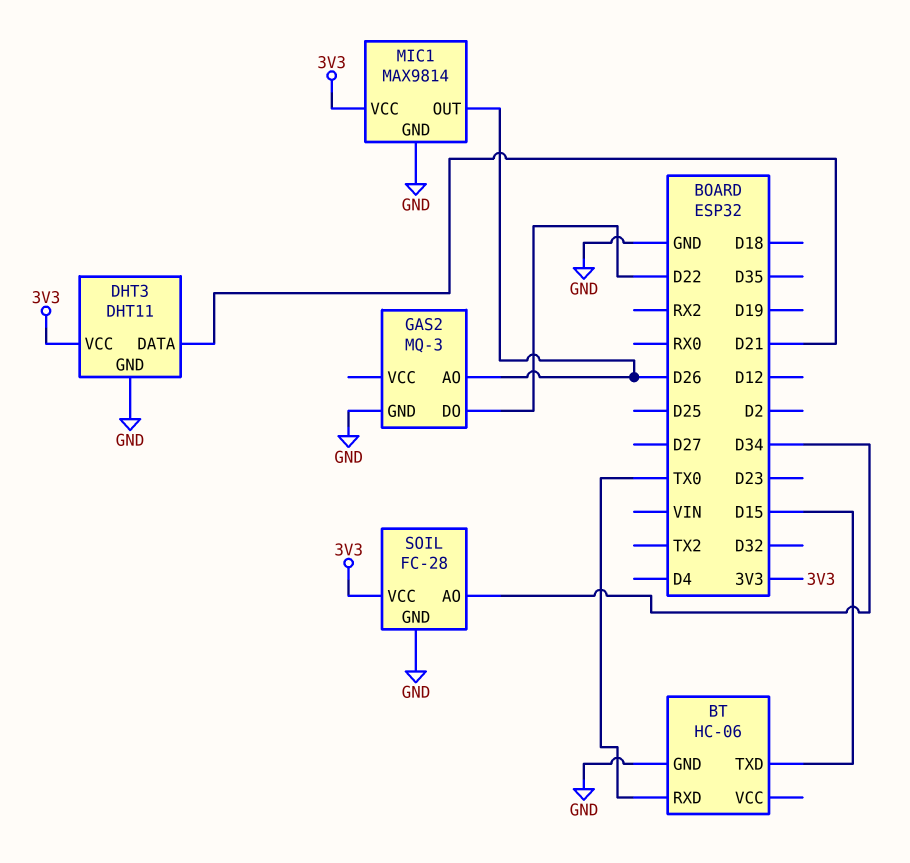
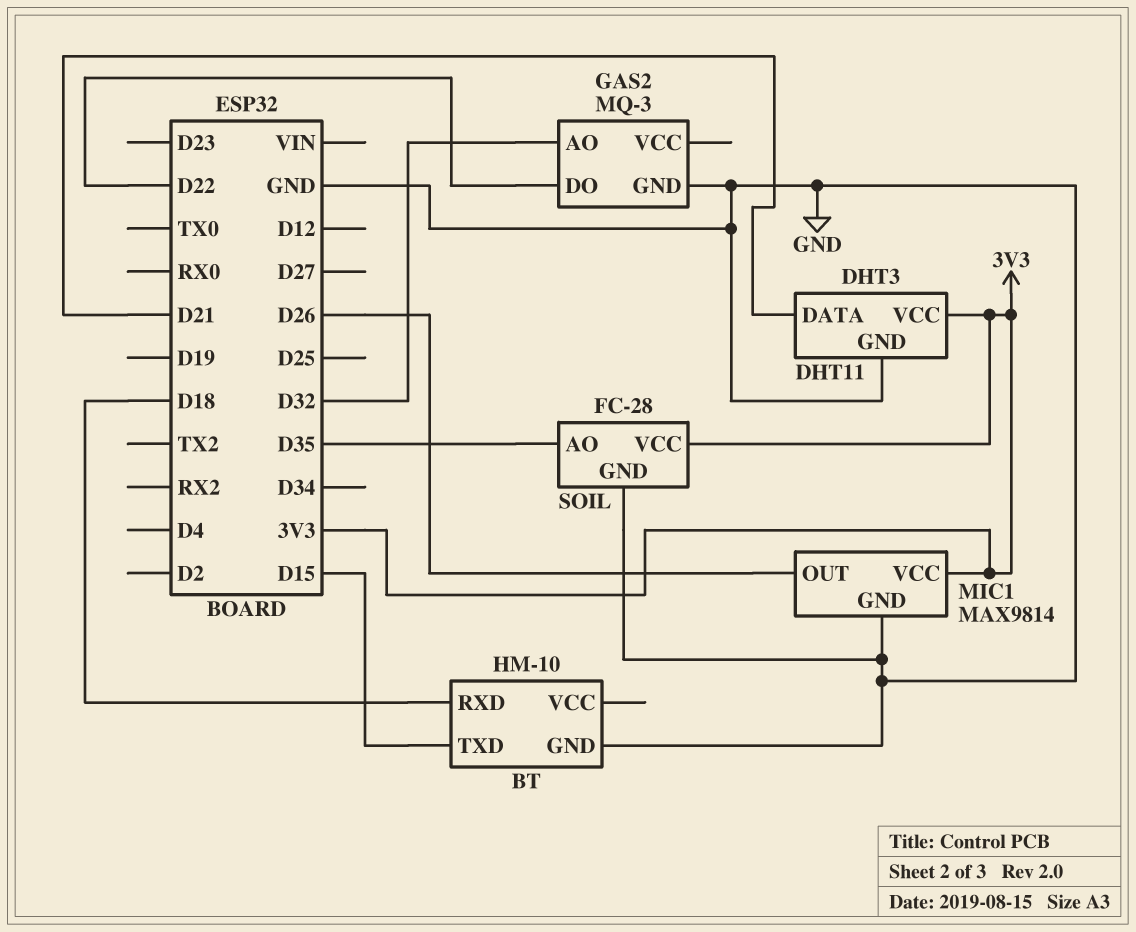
BT: HC-06 -> HM-10
BT pin RXD: TX0 -> D18
GAS2 pin AO: D26 -> D32
SOIL pin AO: D34 -> D35

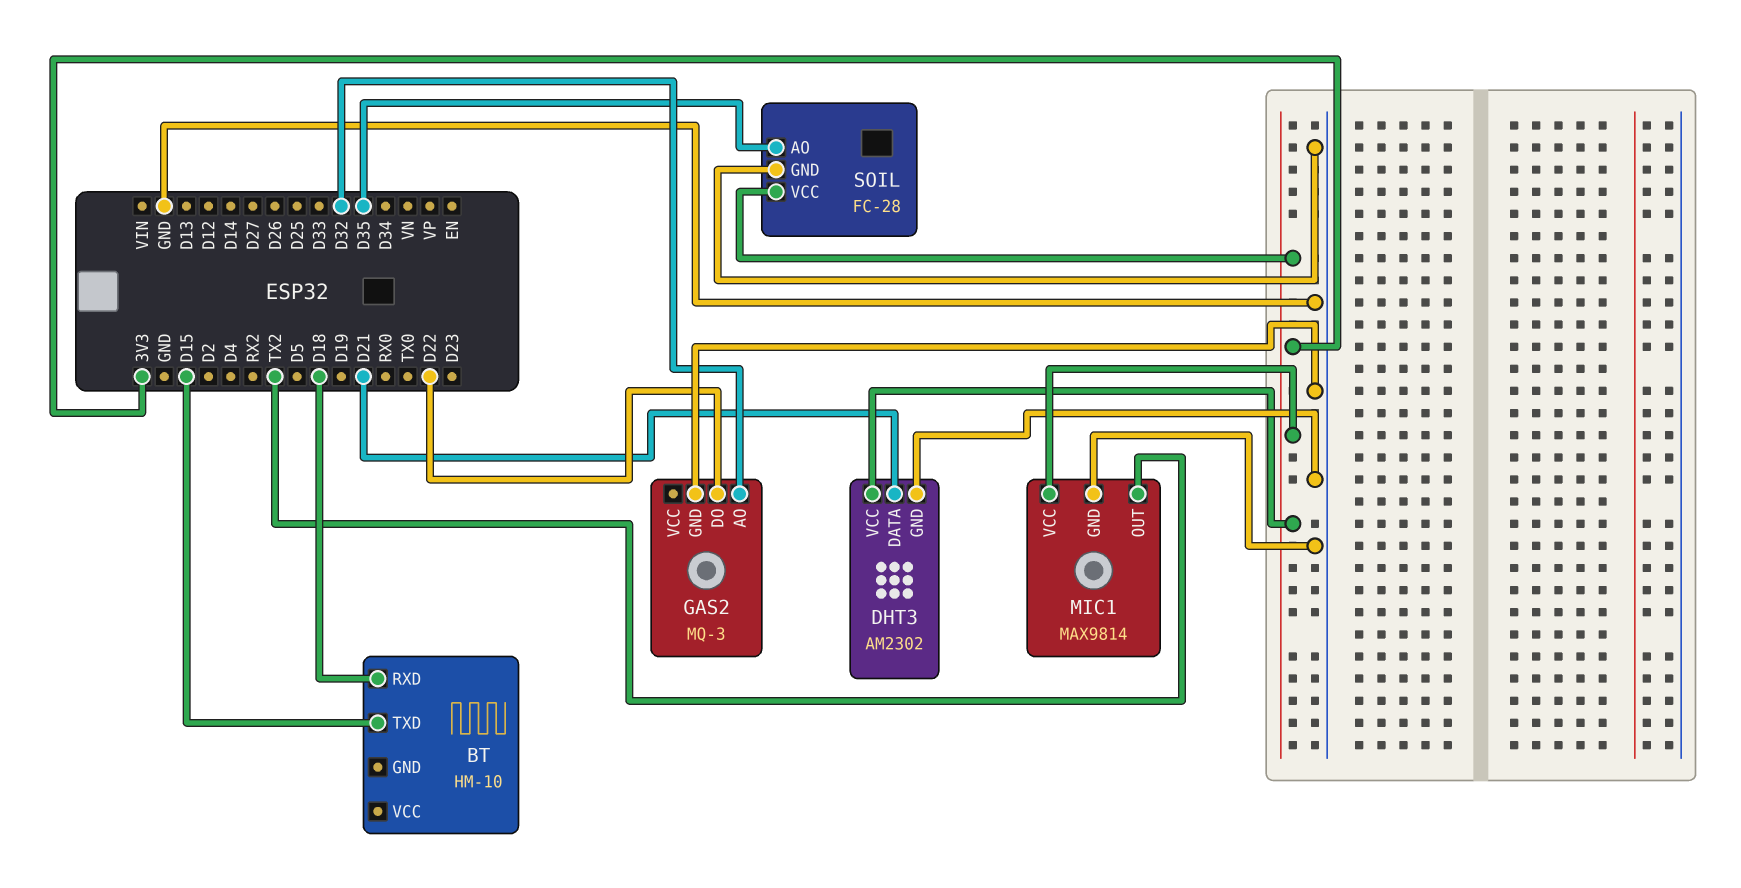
BT pin GND: GND -> none
DHT3: DHT11 -> AM2302
MIC1 pin OUT: D26 -> TX2

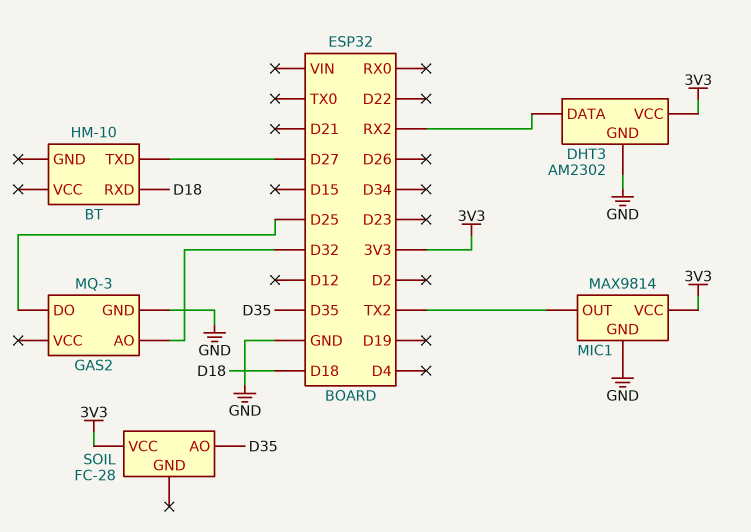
BT pin TXD: D15 -> D27
DHT3 pin DATA: D21 -> RX2
GAS2 pin DO: D22 -> D25
SOIL pin GND: GND -> none

